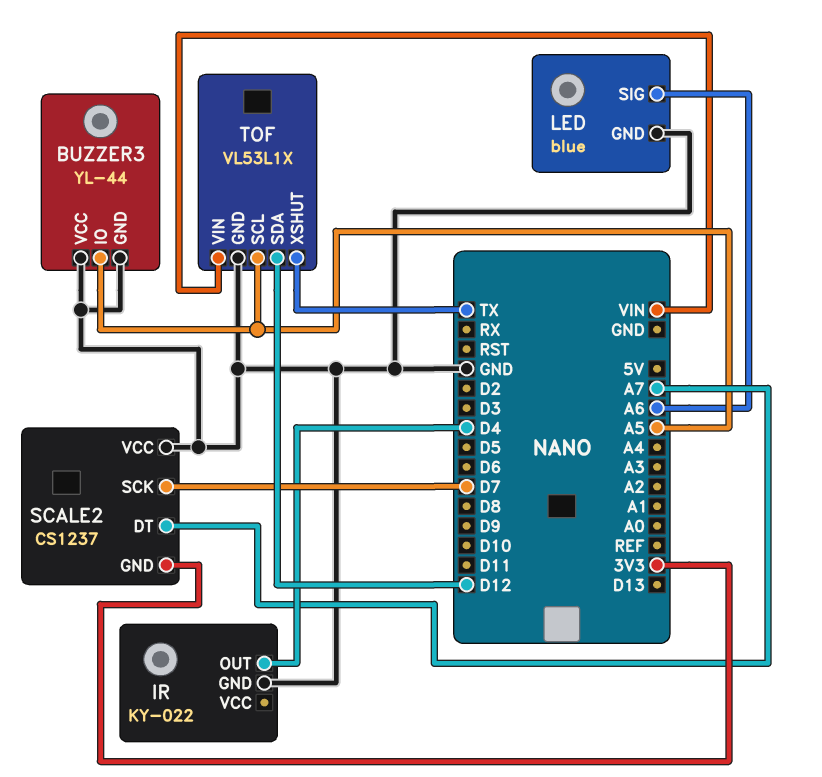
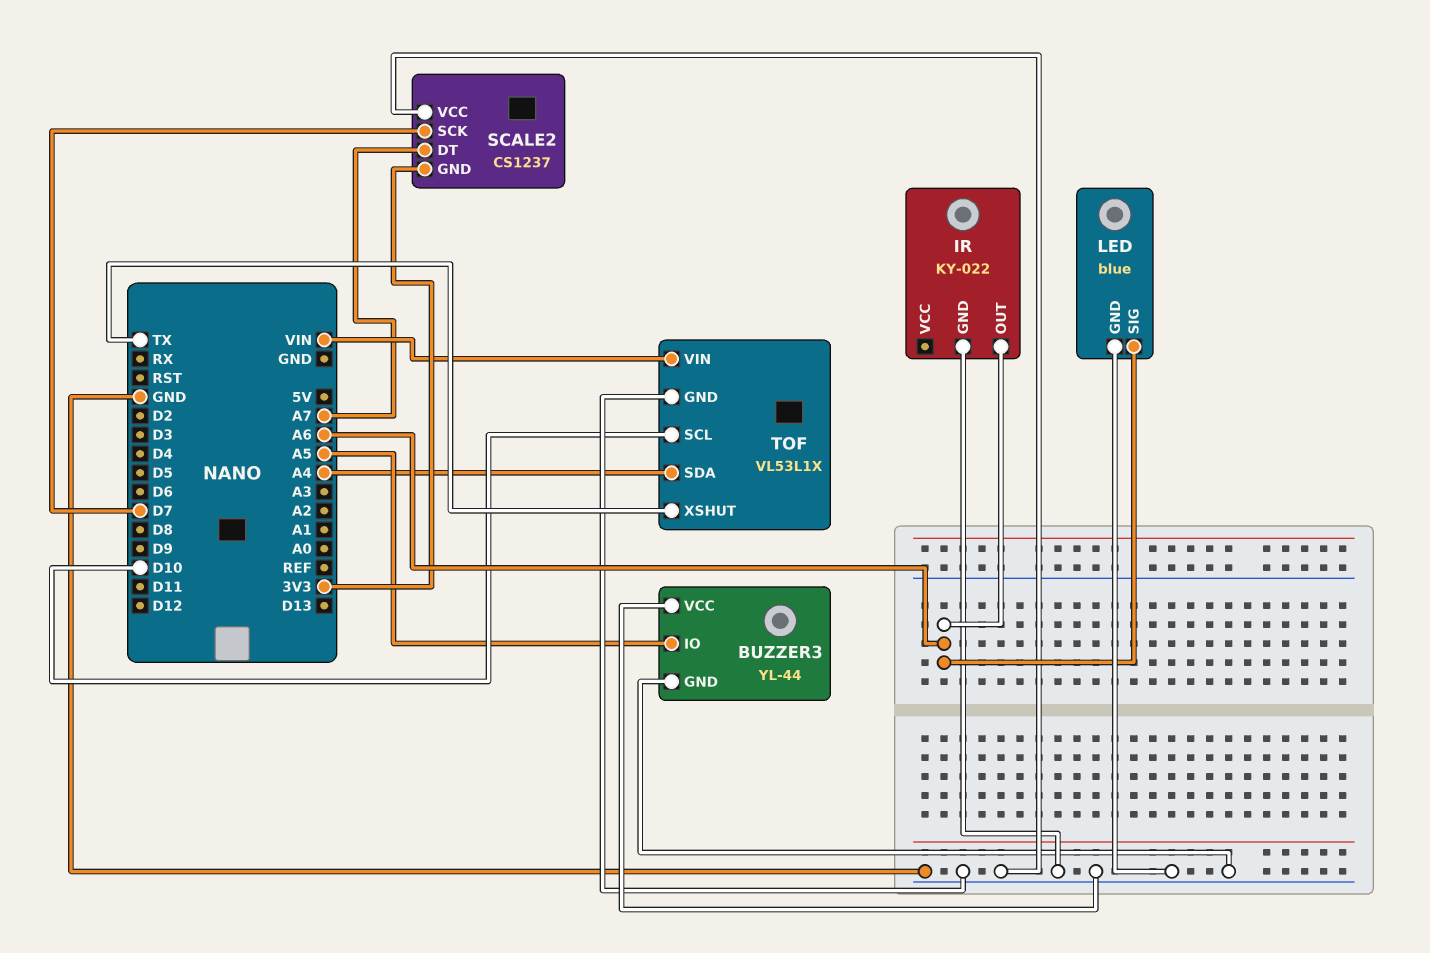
IR pin OUT: D4 -> A6
TOF pin SCL: A5 -> D10
TOF pin SDA: D12 -> A4

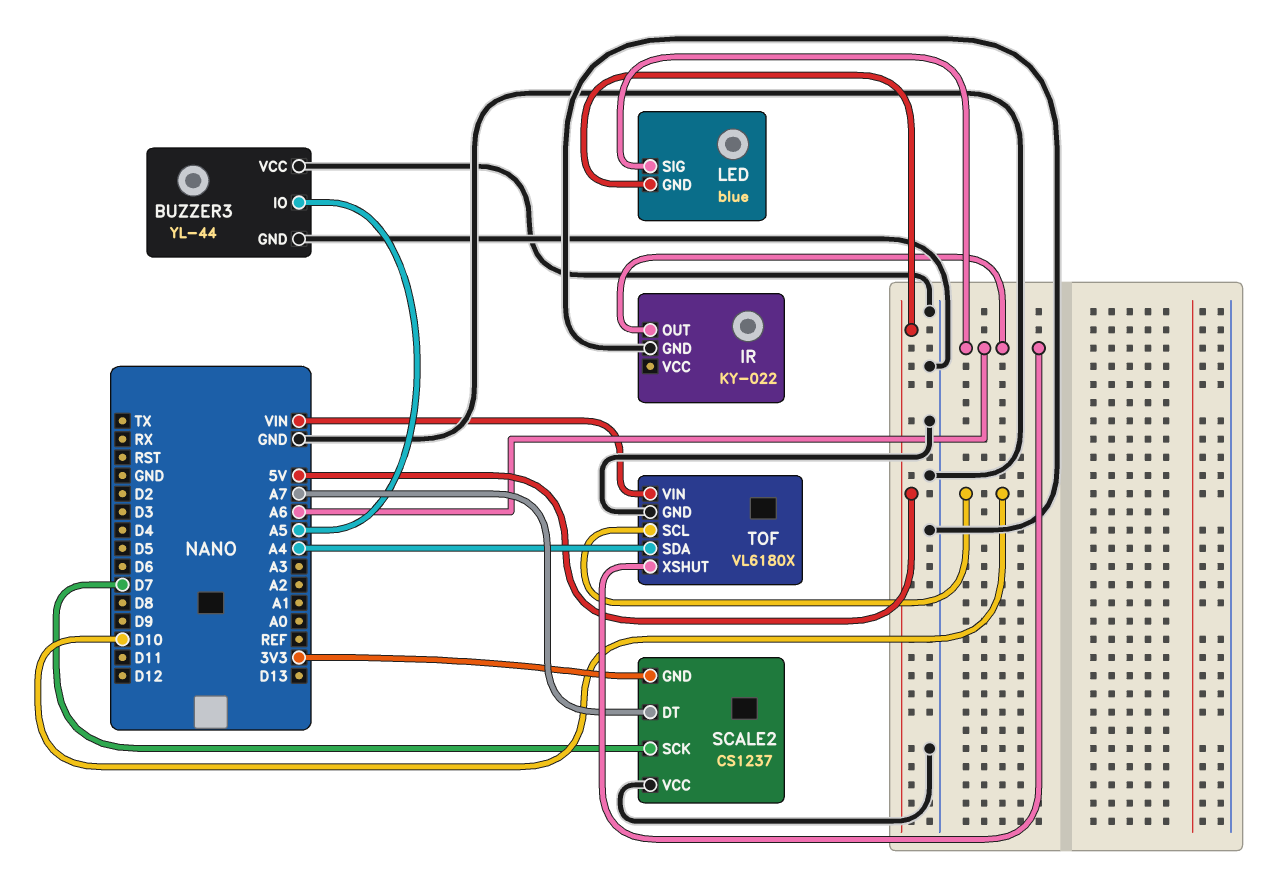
LED pin GND: GND -> 5V
TOF: VL53L1X -> VL6180X
TOF pin XSHUT: TX -> A6

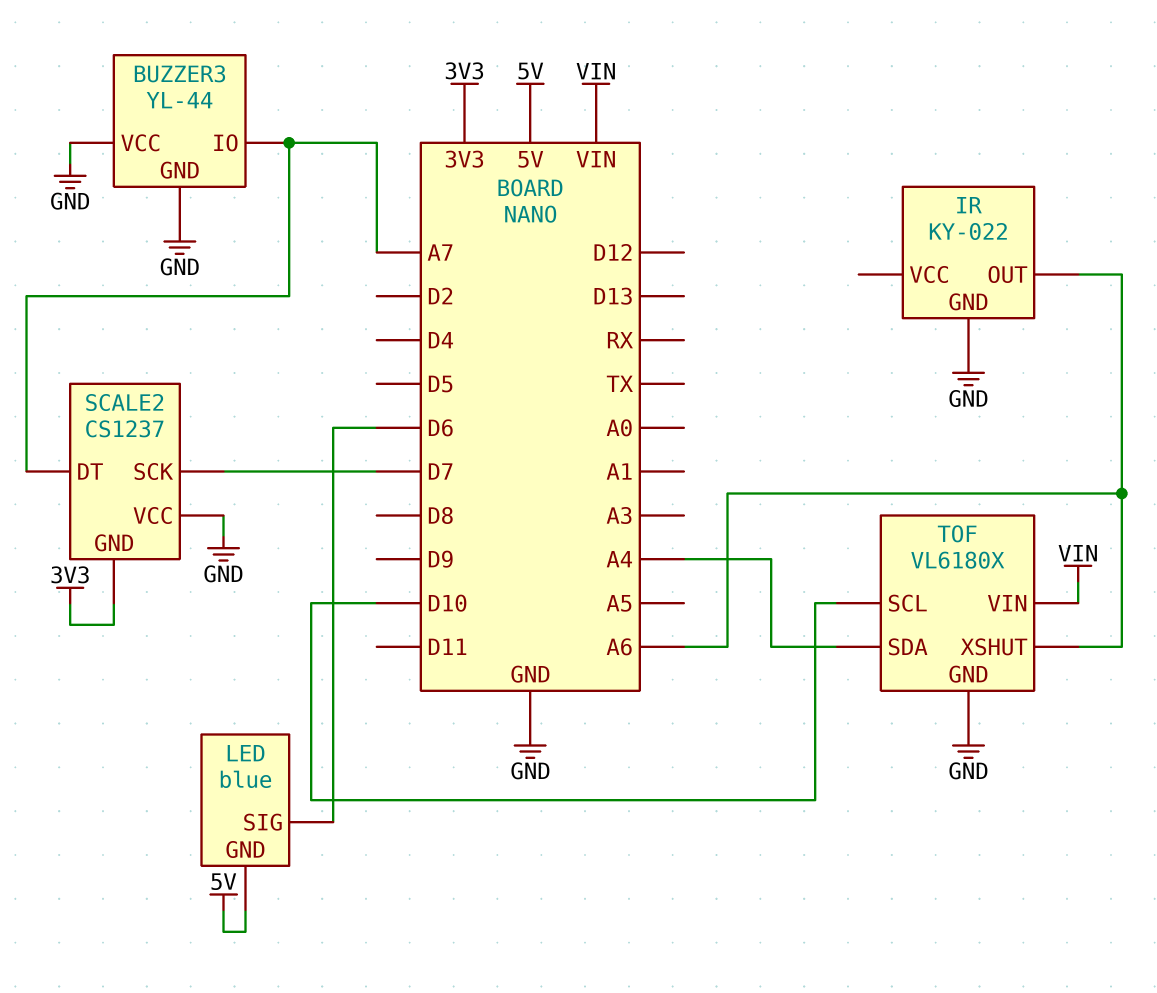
BUZZER3 pin IO: A5 -> A7
LED pin SIG: A6 -> D6

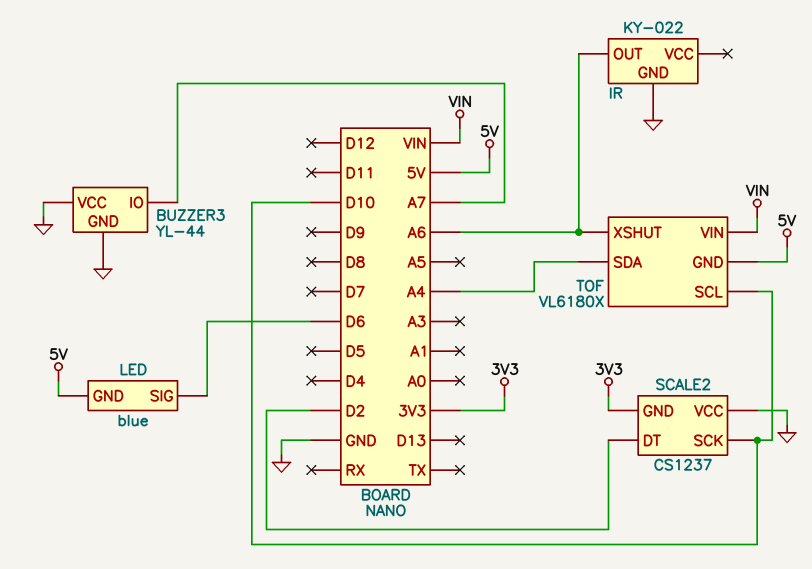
SCALE2 pin DT: A7 -> D2
SCALE2 pin SCK: D7 -> D10
TOF pin GND: GND -> 5V

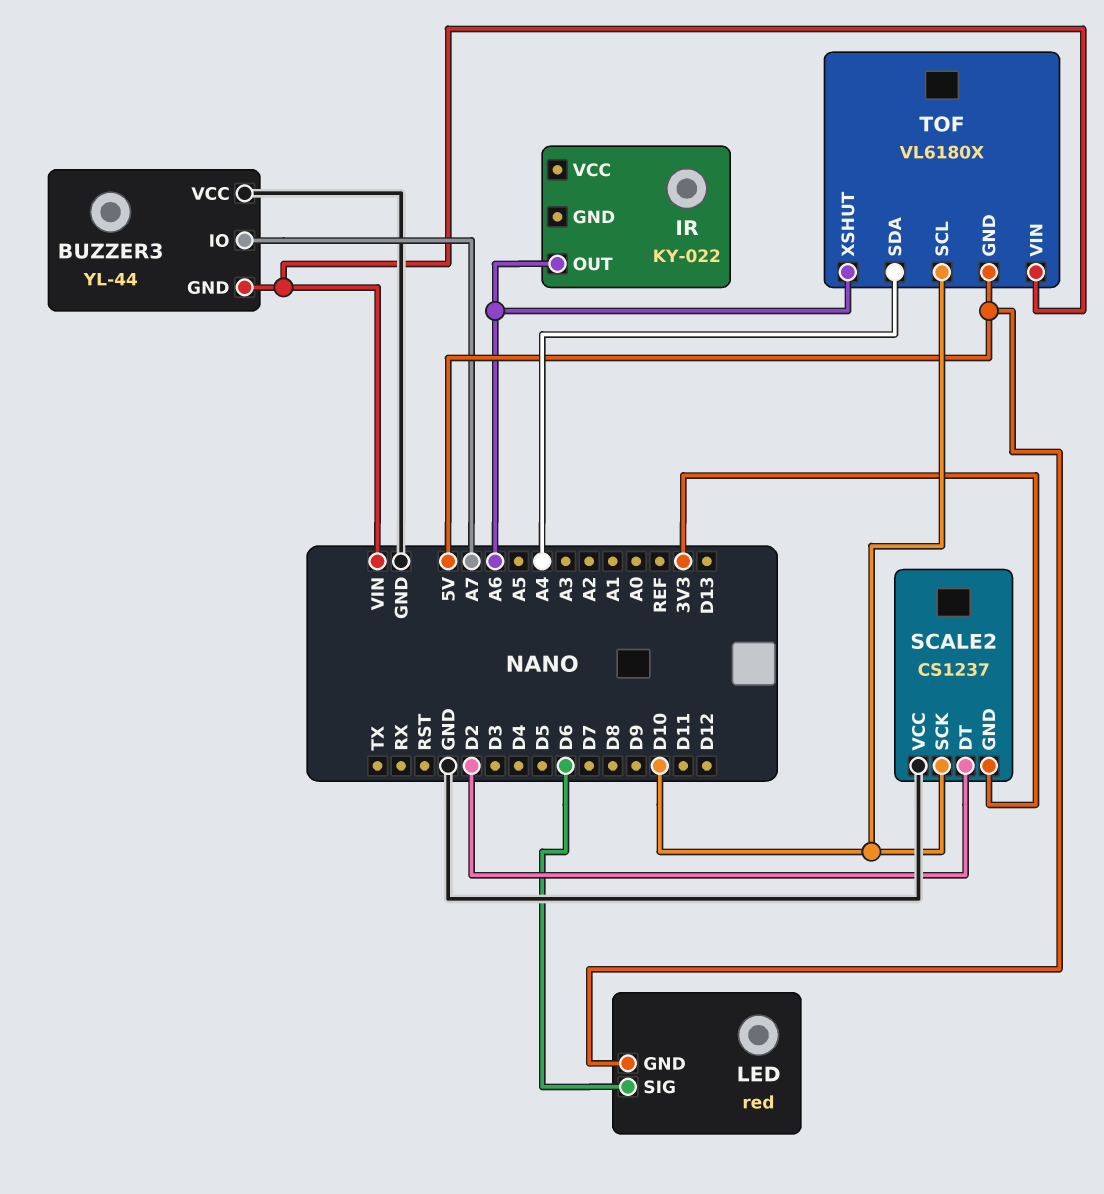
BUZZER3 pin GND: GND -> VIN
IR pin GND: GND -> none
LED: blue -> red

